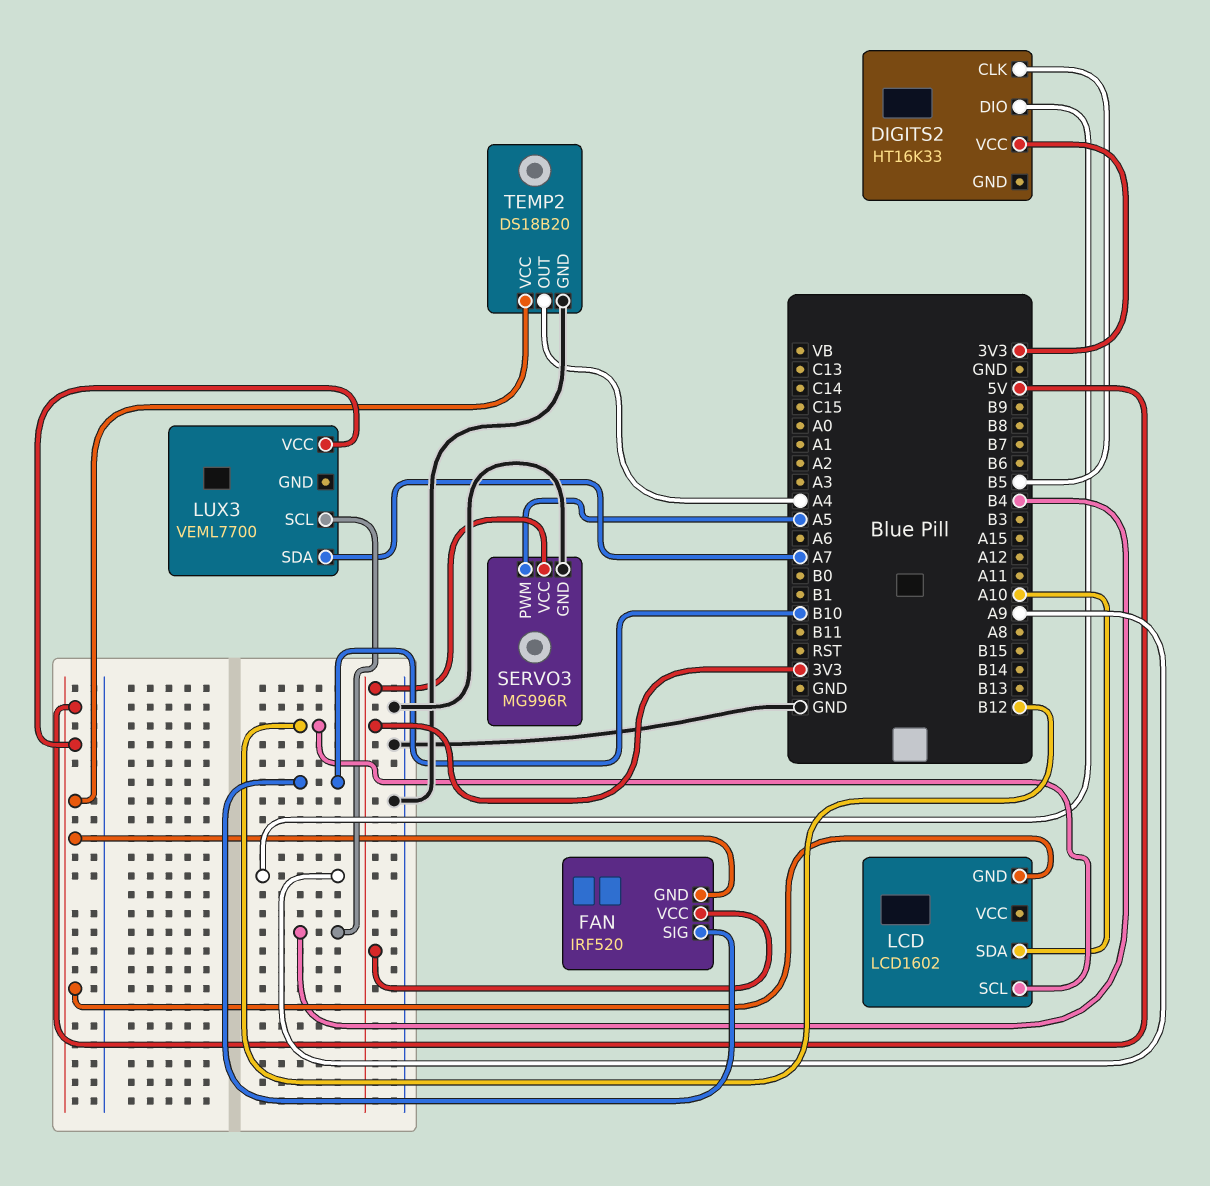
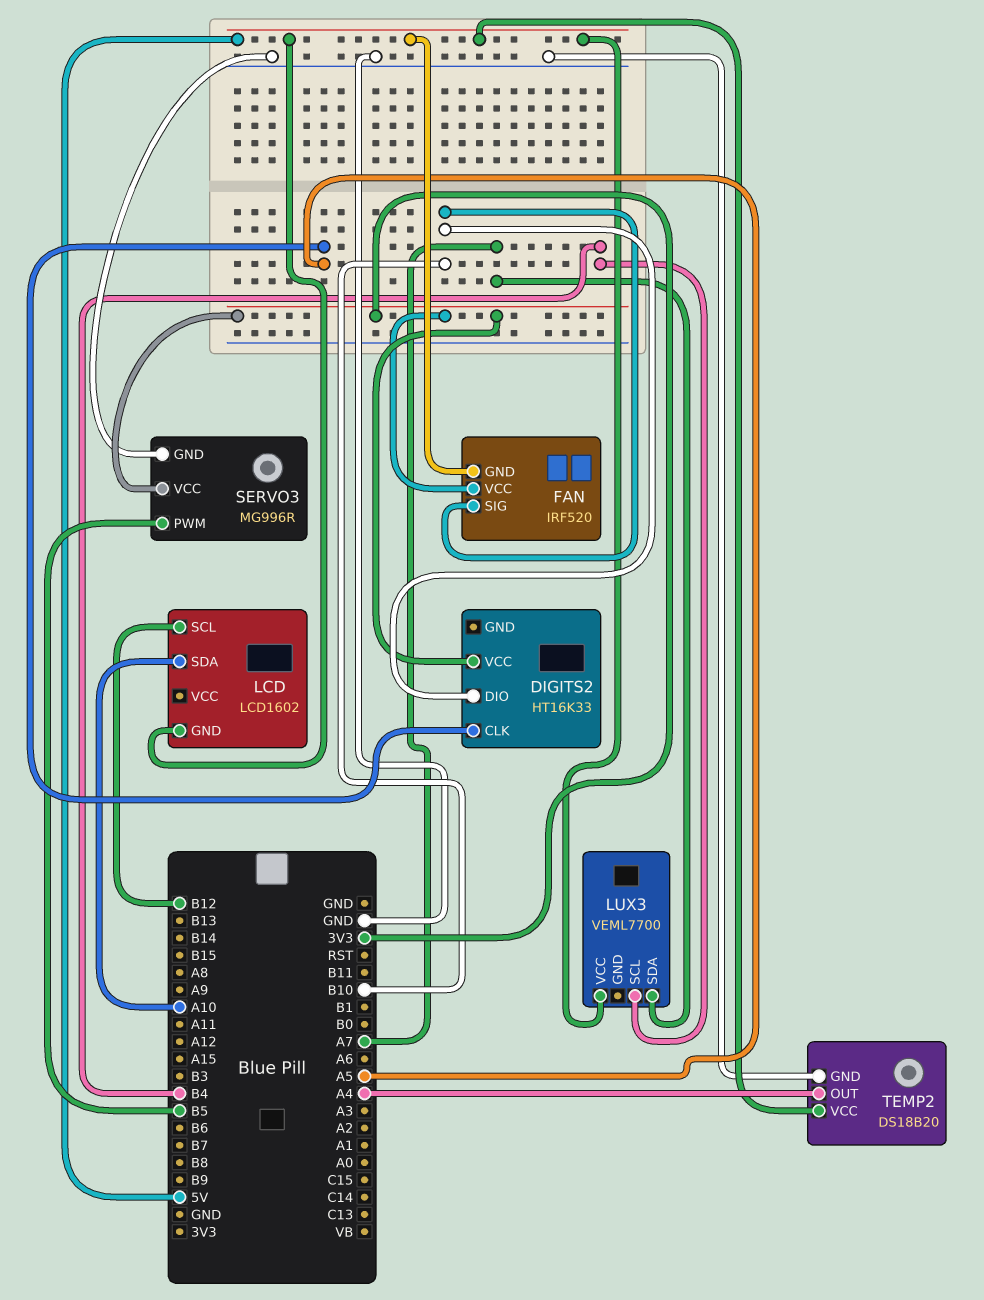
DIGITS2 pin CLK: B5 -> A5
DIGITS2 pin DIO: A9 -> B10
SERVO3 pin PWM: A5 -> B5

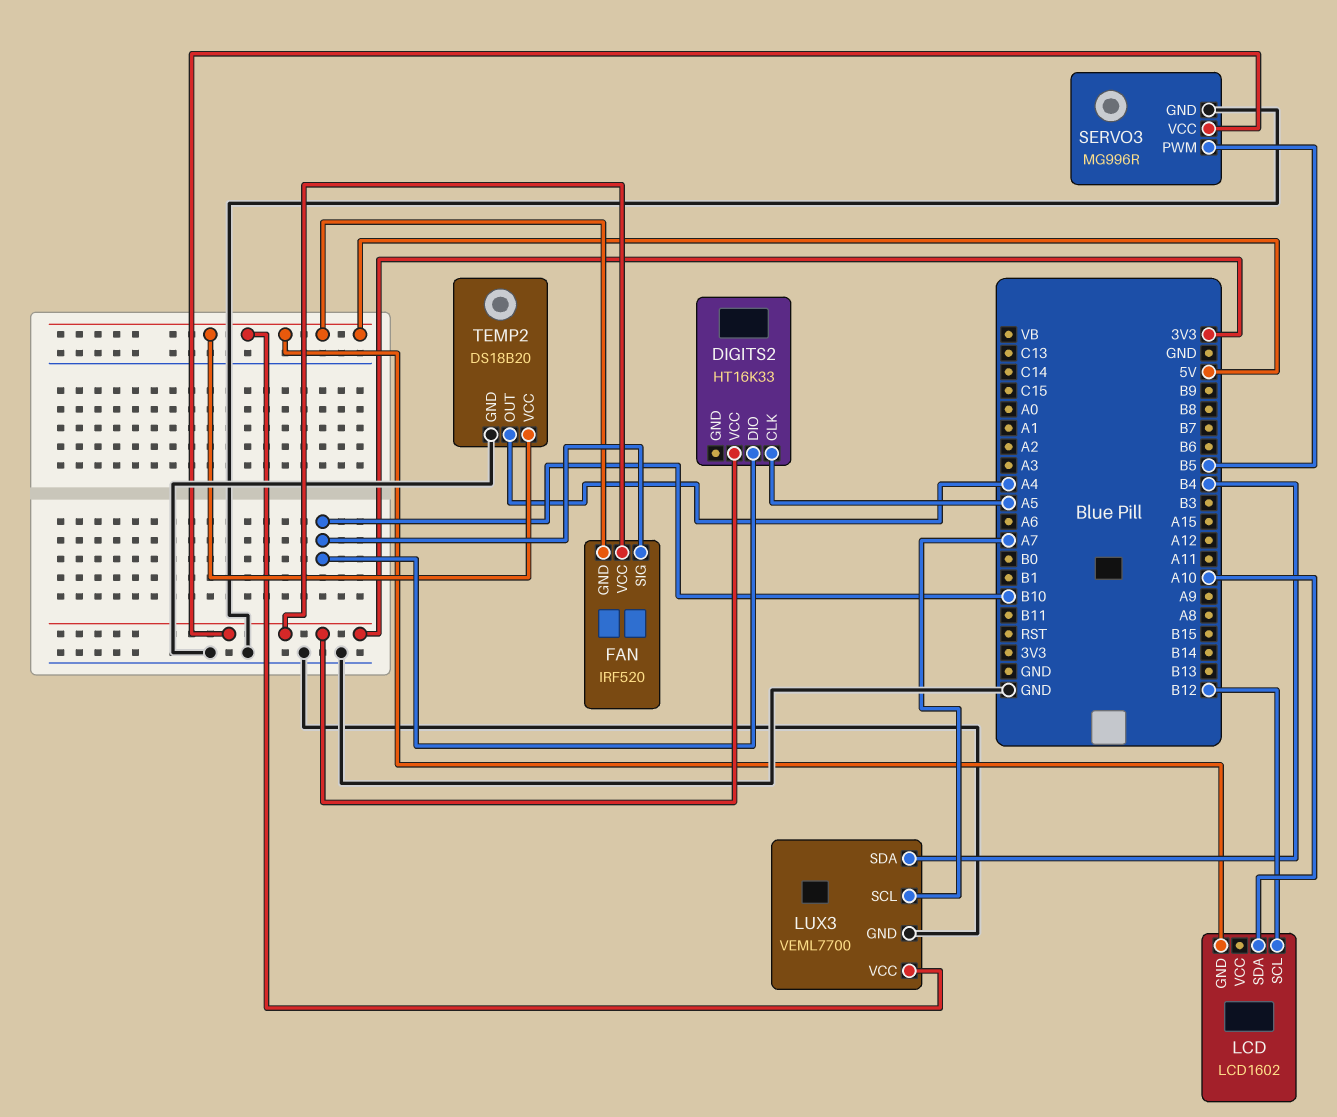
LUX3 pin GND: none -> GND
LUX3 pin SCL: B4 -> A7
LUX3 pin SDA: A7 -> B4

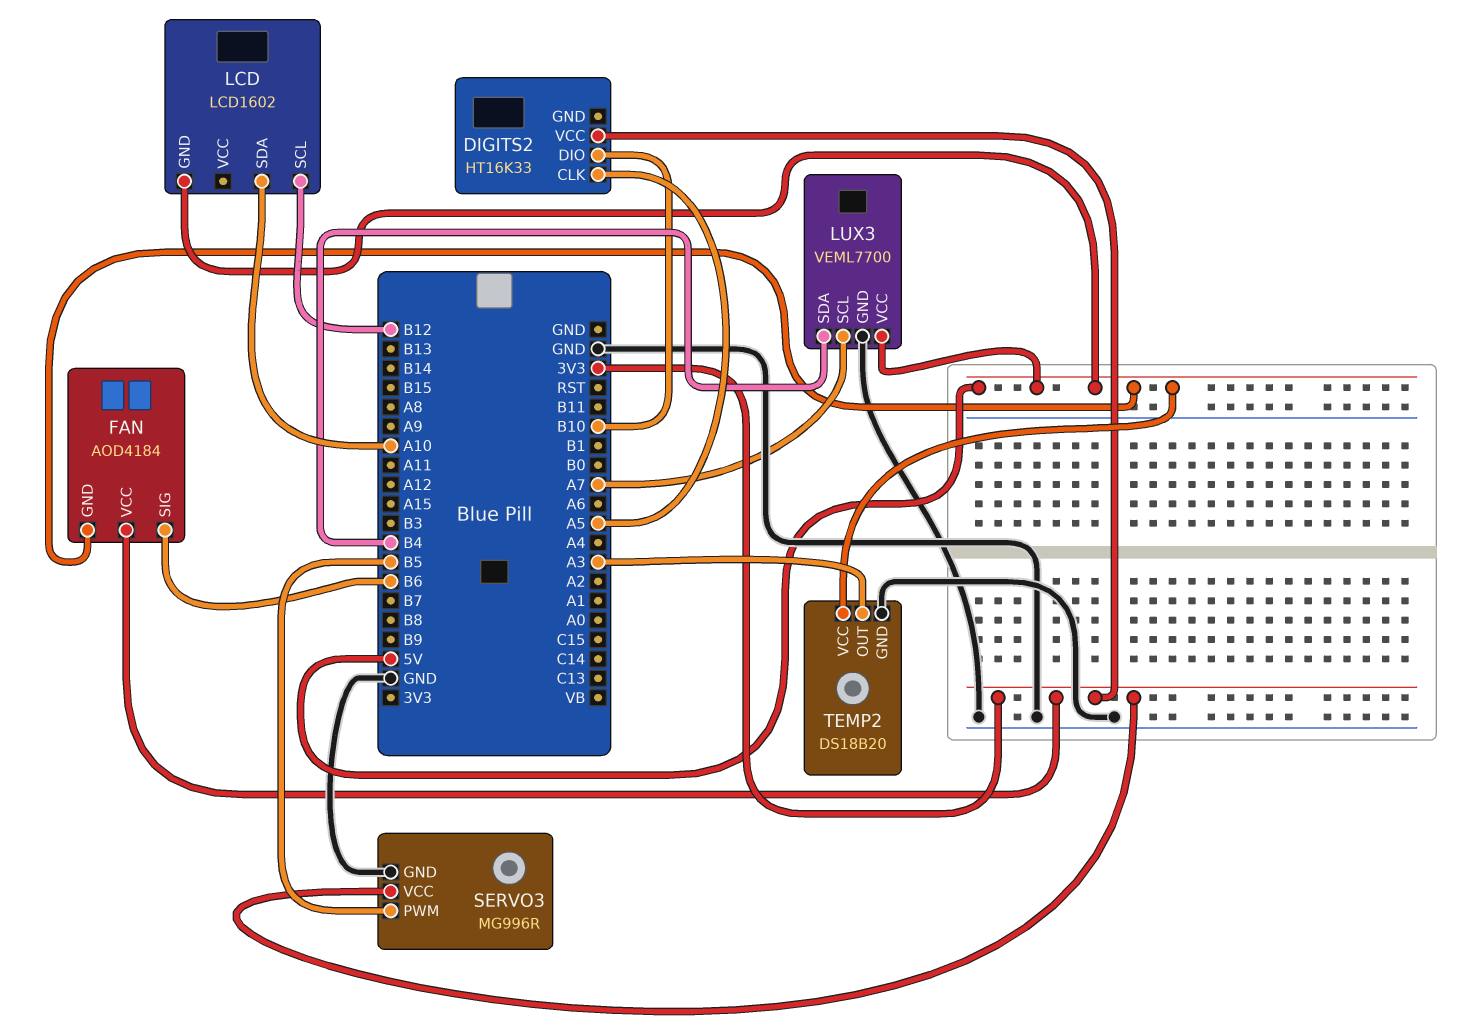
FAN: IRF520 -> AOD4184
FAN pin SIG: B10 -> B6
TEMP2 pin OUT: A4 -> A3

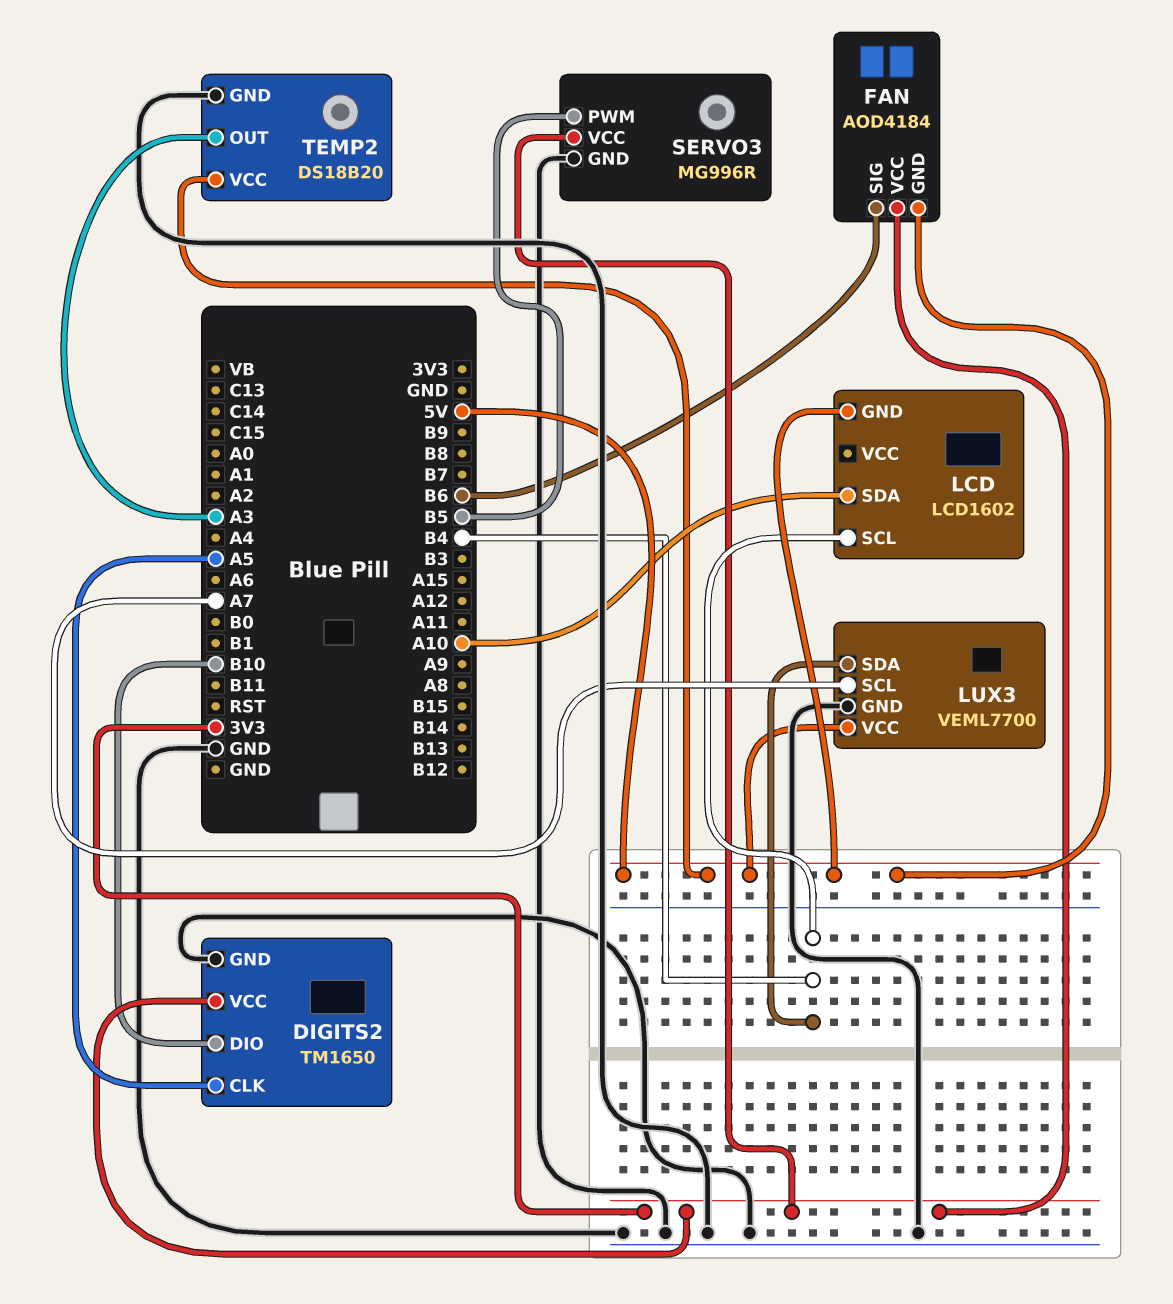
DIGITS2: HT16K33 -> TM1650
DIGITS2 pin GND: none -> GND
LCD pin SCL: B12 -> B4

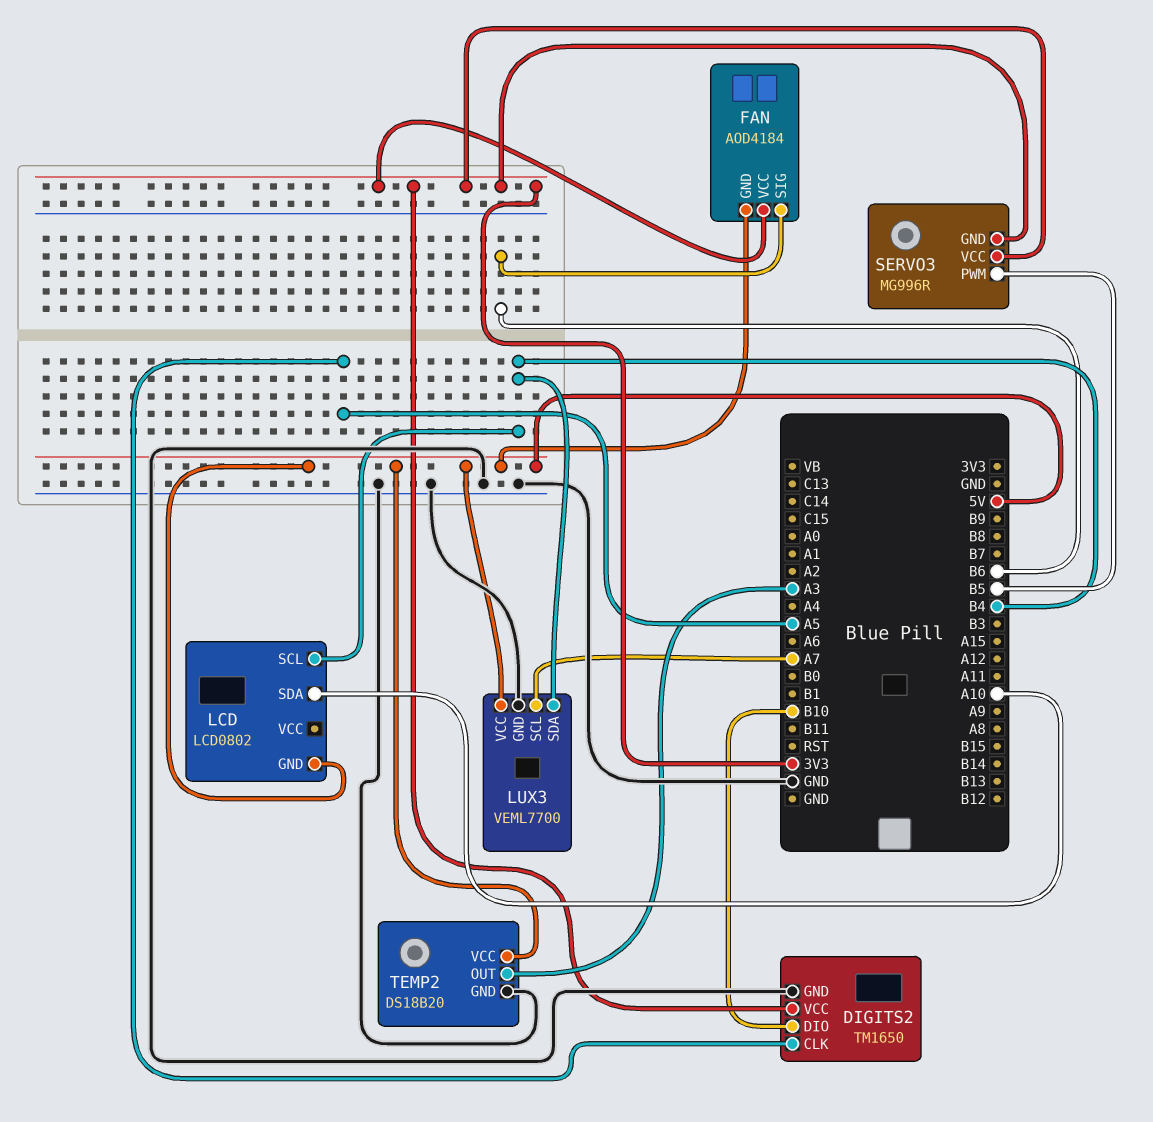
LCD: LCD1602 -> LCD0802
SERVO3 pin GND: GND -> 3V3

